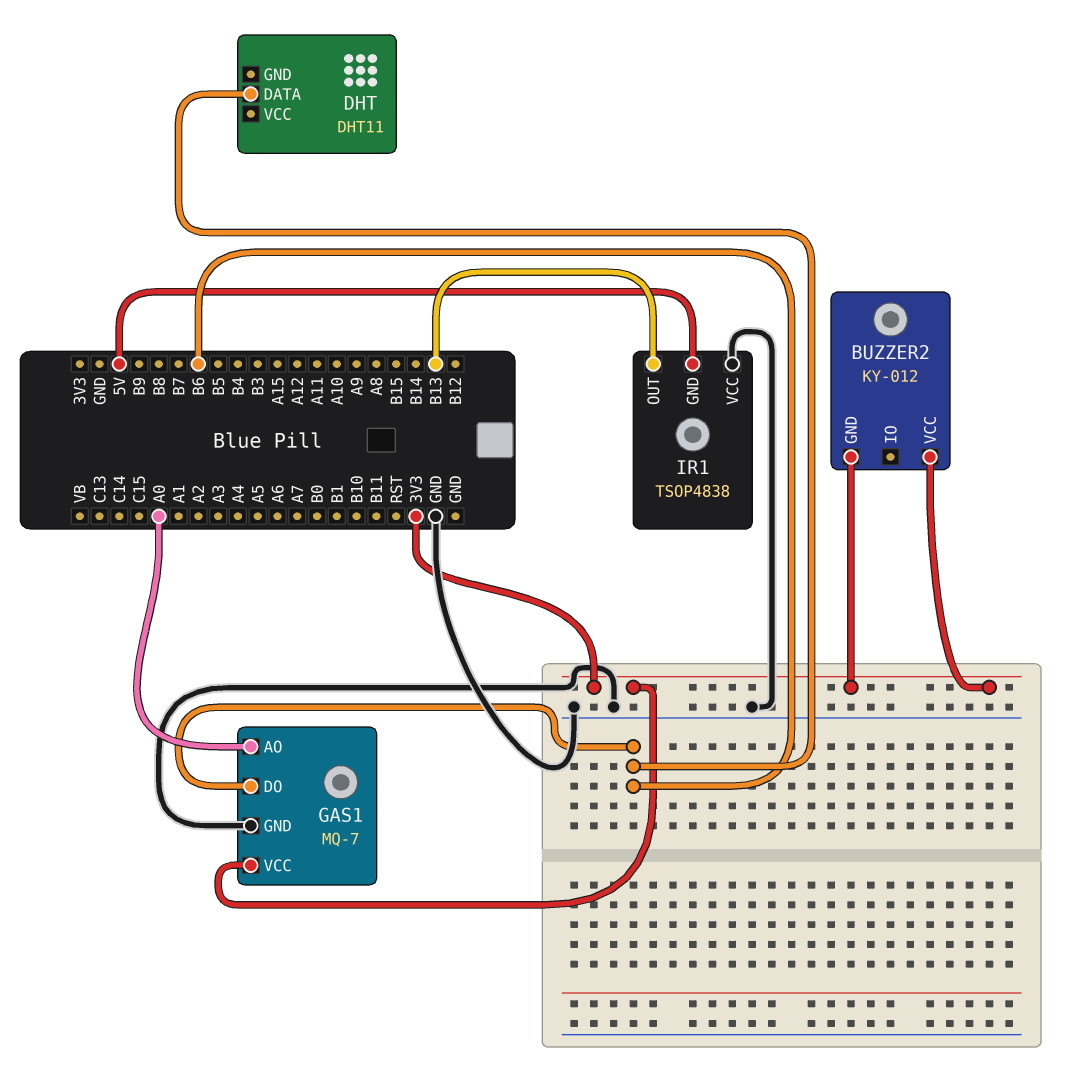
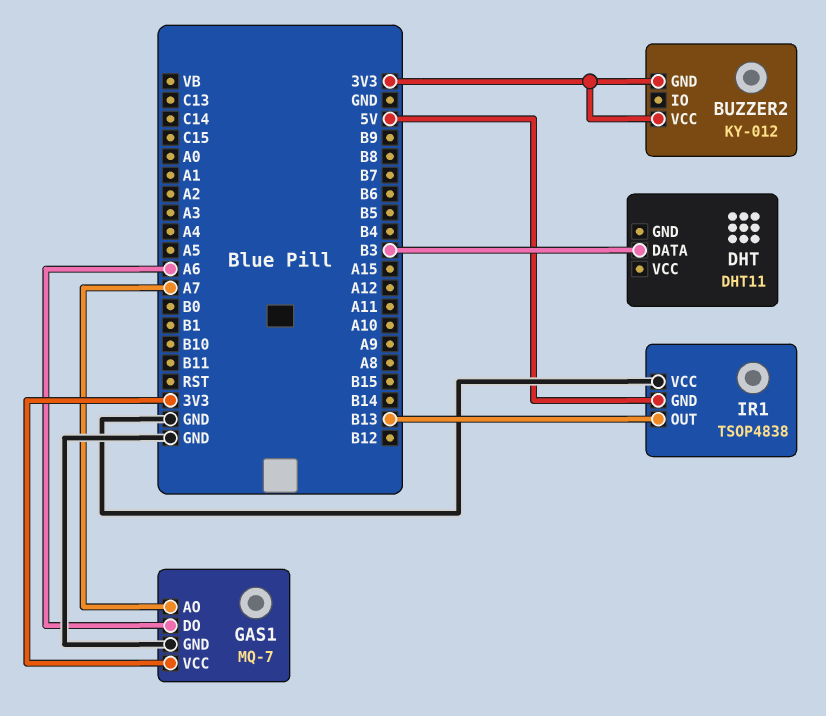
DHT pin DATA: B6 -> B3
GAS1 pin AO: A0 -> A7
GAS1 pin DO: B6 -> A6

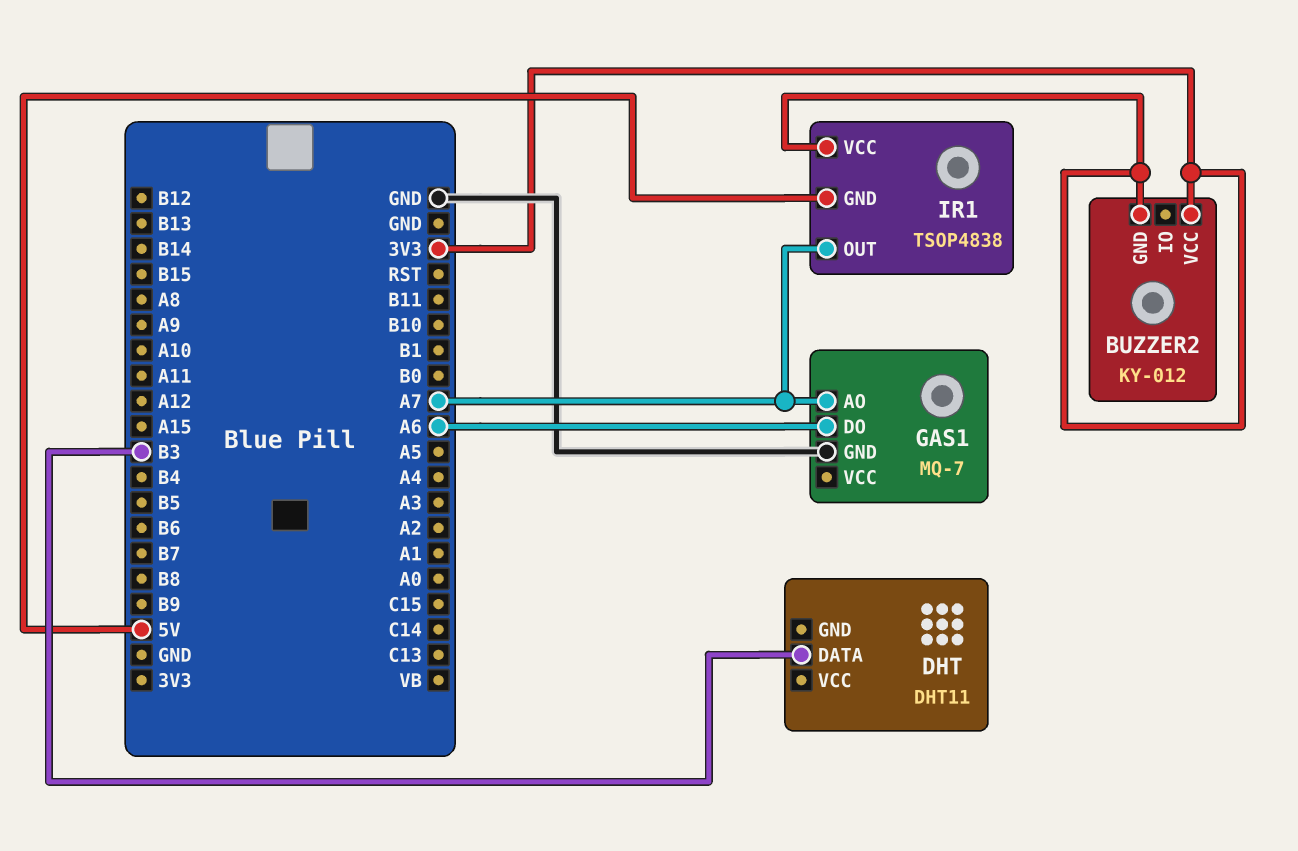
GAS1 pin VCC: 3V3 -> none
IR1 pin OUT: B13 -> A7
IR1 pin VCC: GND -> 3V3

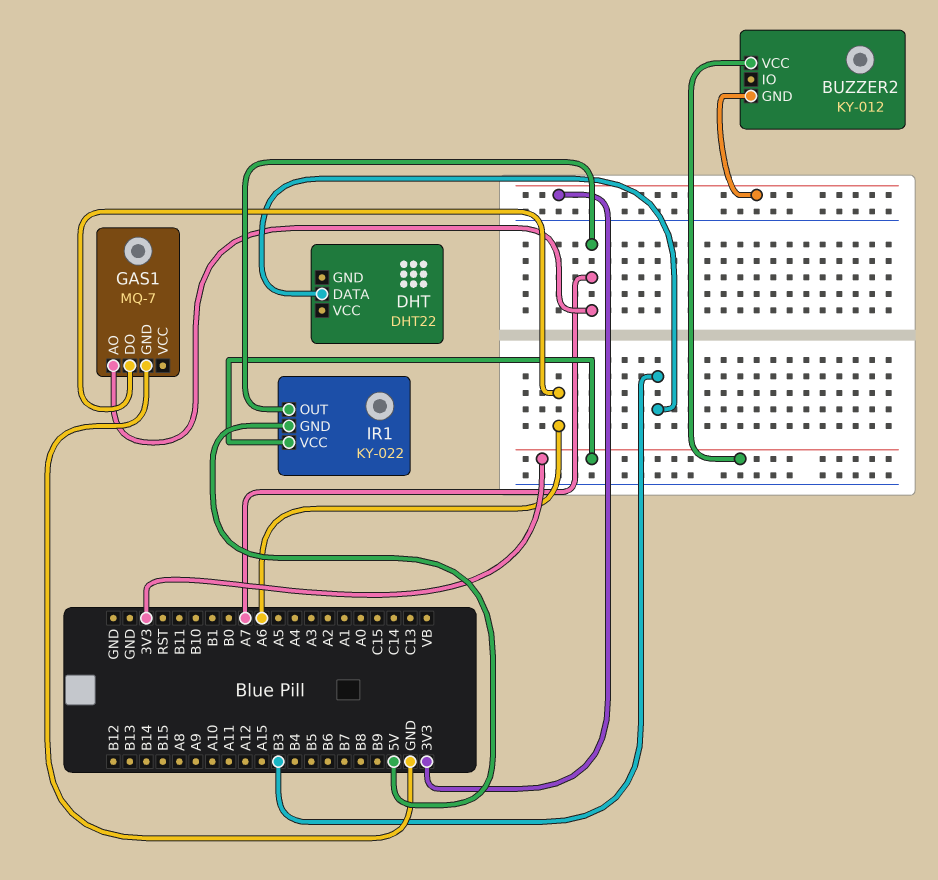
DHT: DHT11 -> DHT22
IR1: TSOP4838 -> KY-022

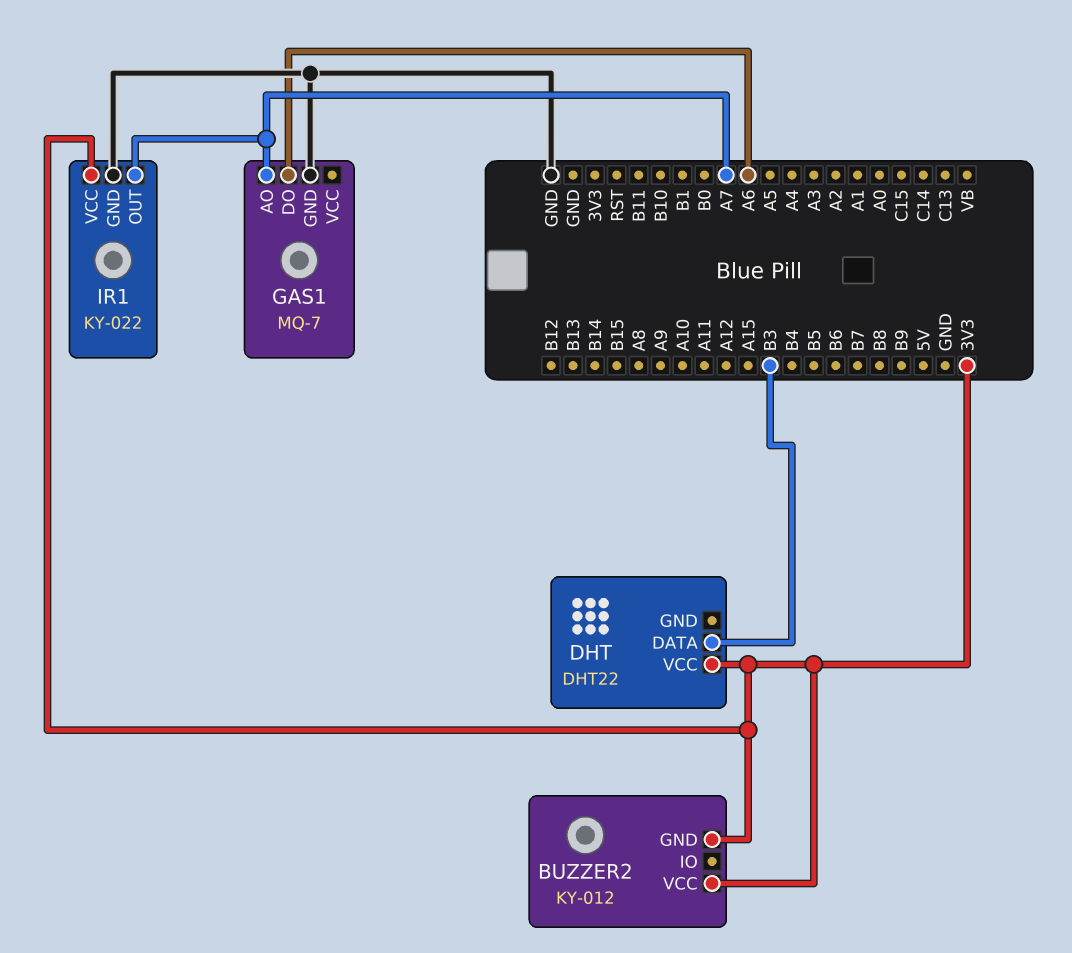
DHT pin VCC: none -> 3V3
IR1 pin GND: 5V -> GND

